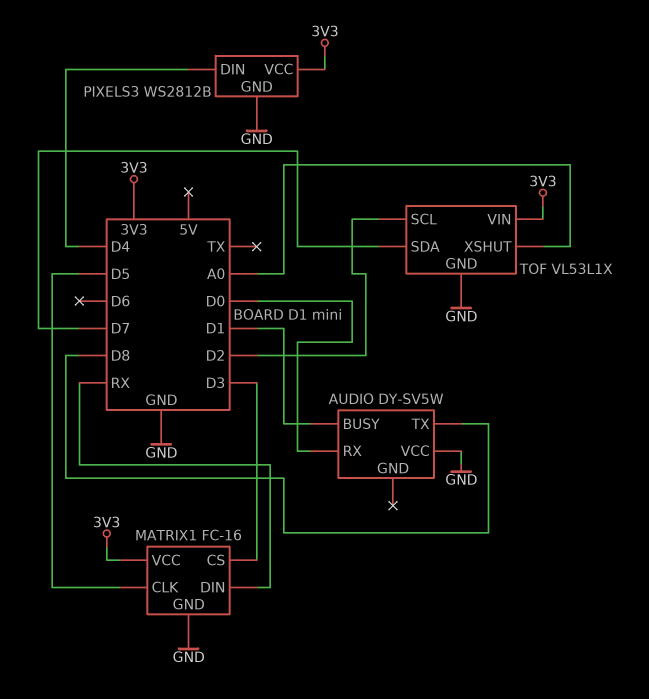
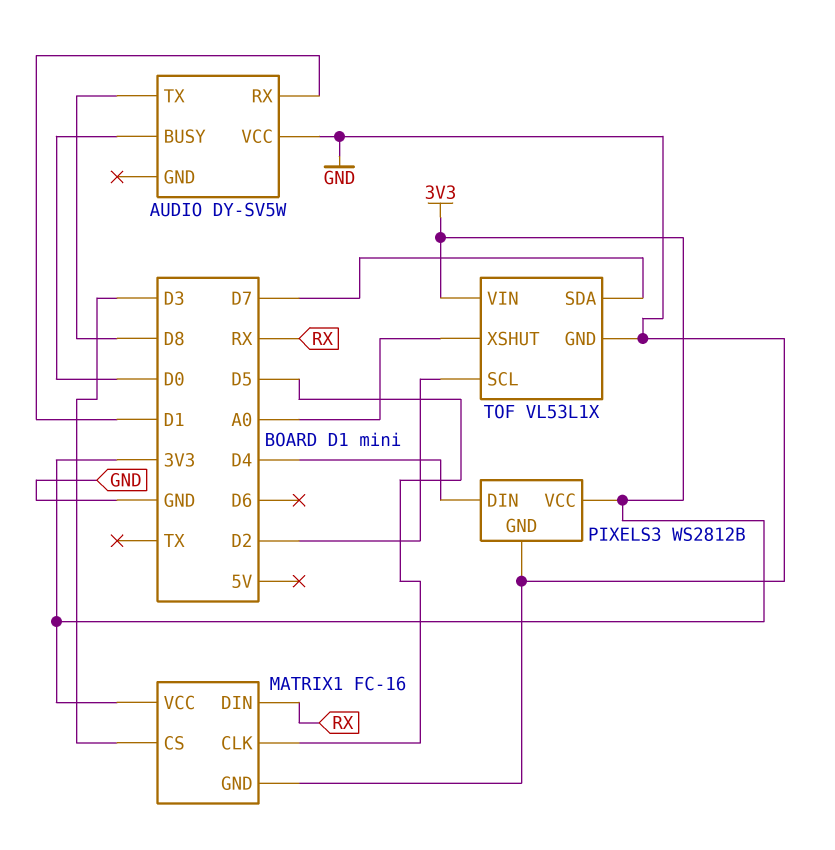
AUDIO pin BUSY: D1 -> D0
AUDIO pin RX: D0 -> D1

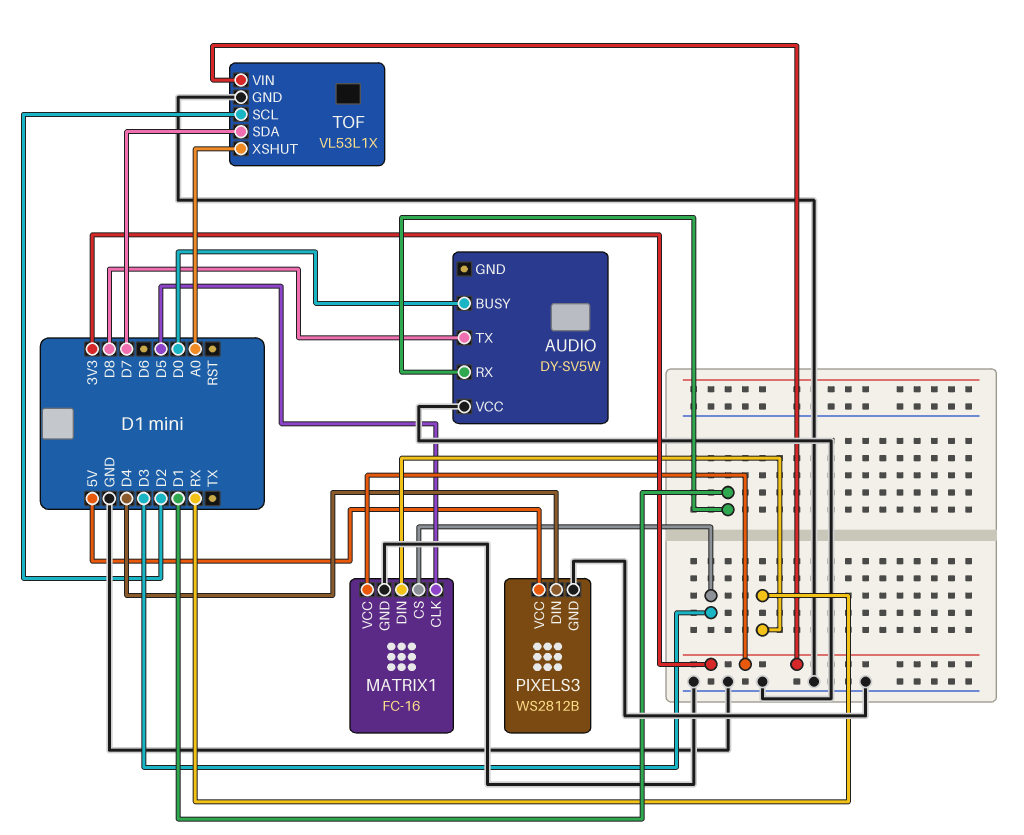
PIXELS3 pin VCC: 3V3 -> 5V

